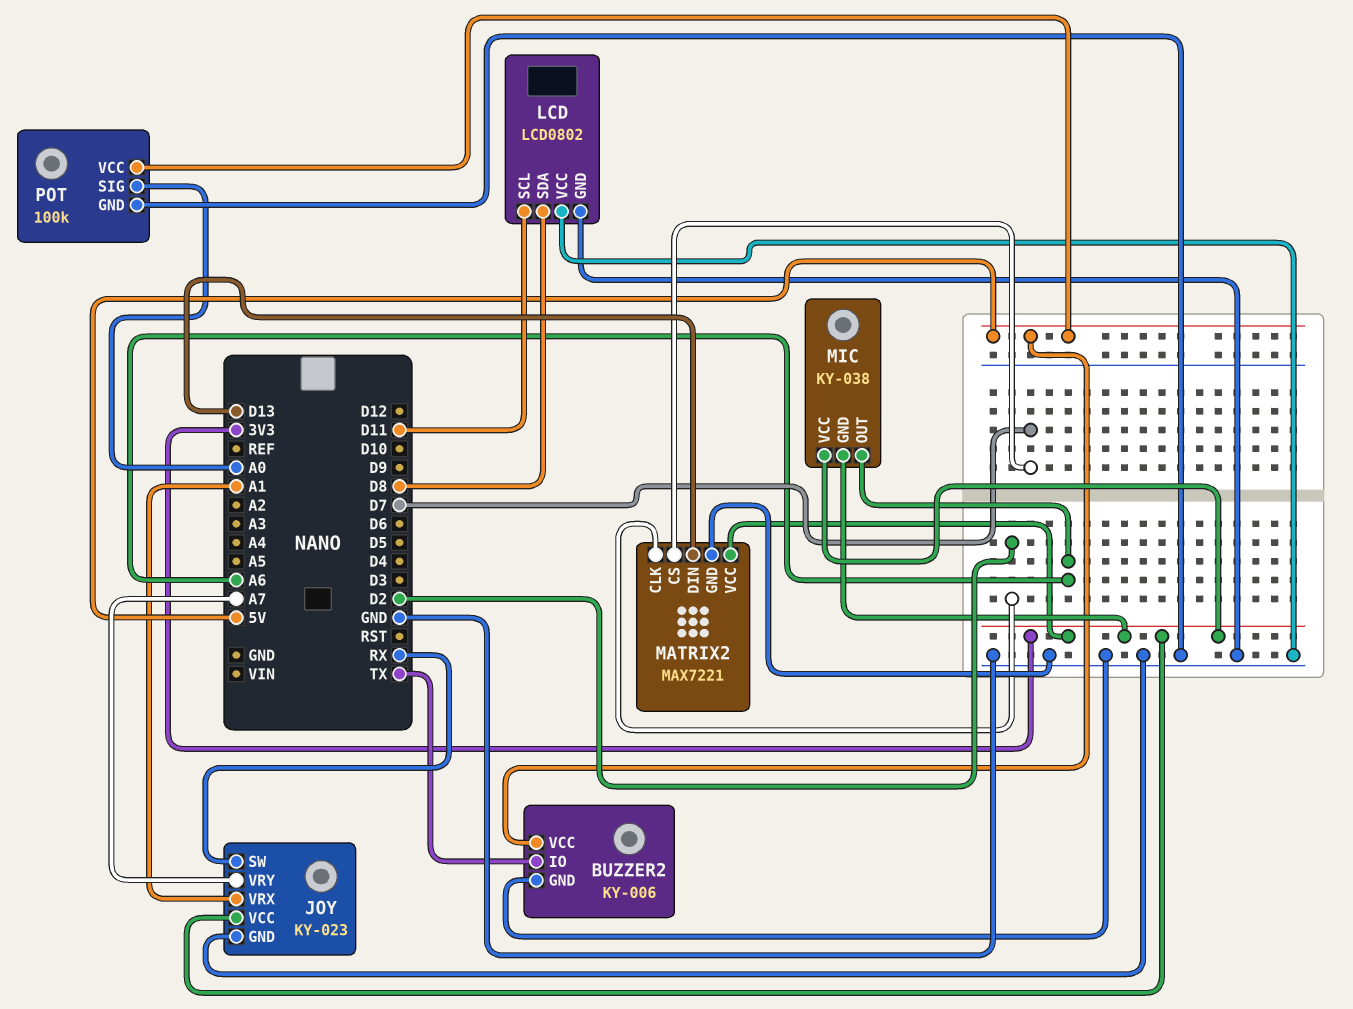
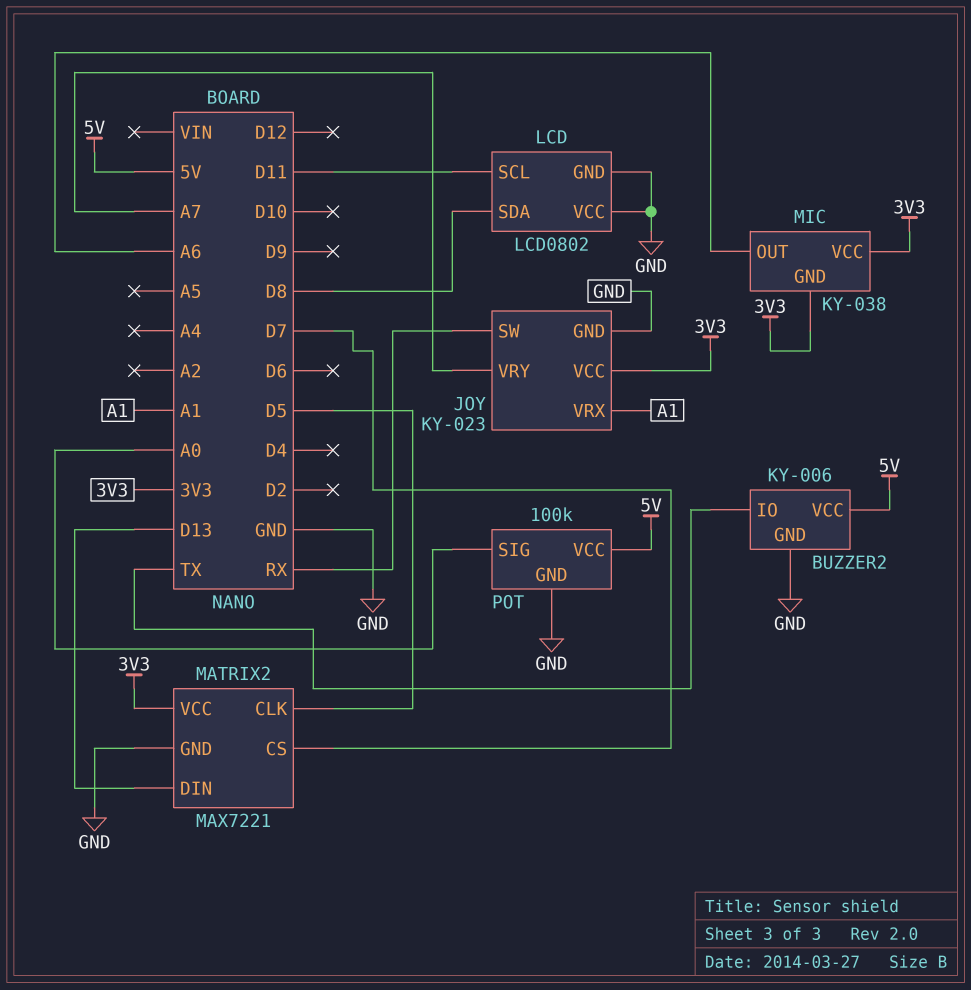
MATRIX2 pin CLK: D2 -> D5

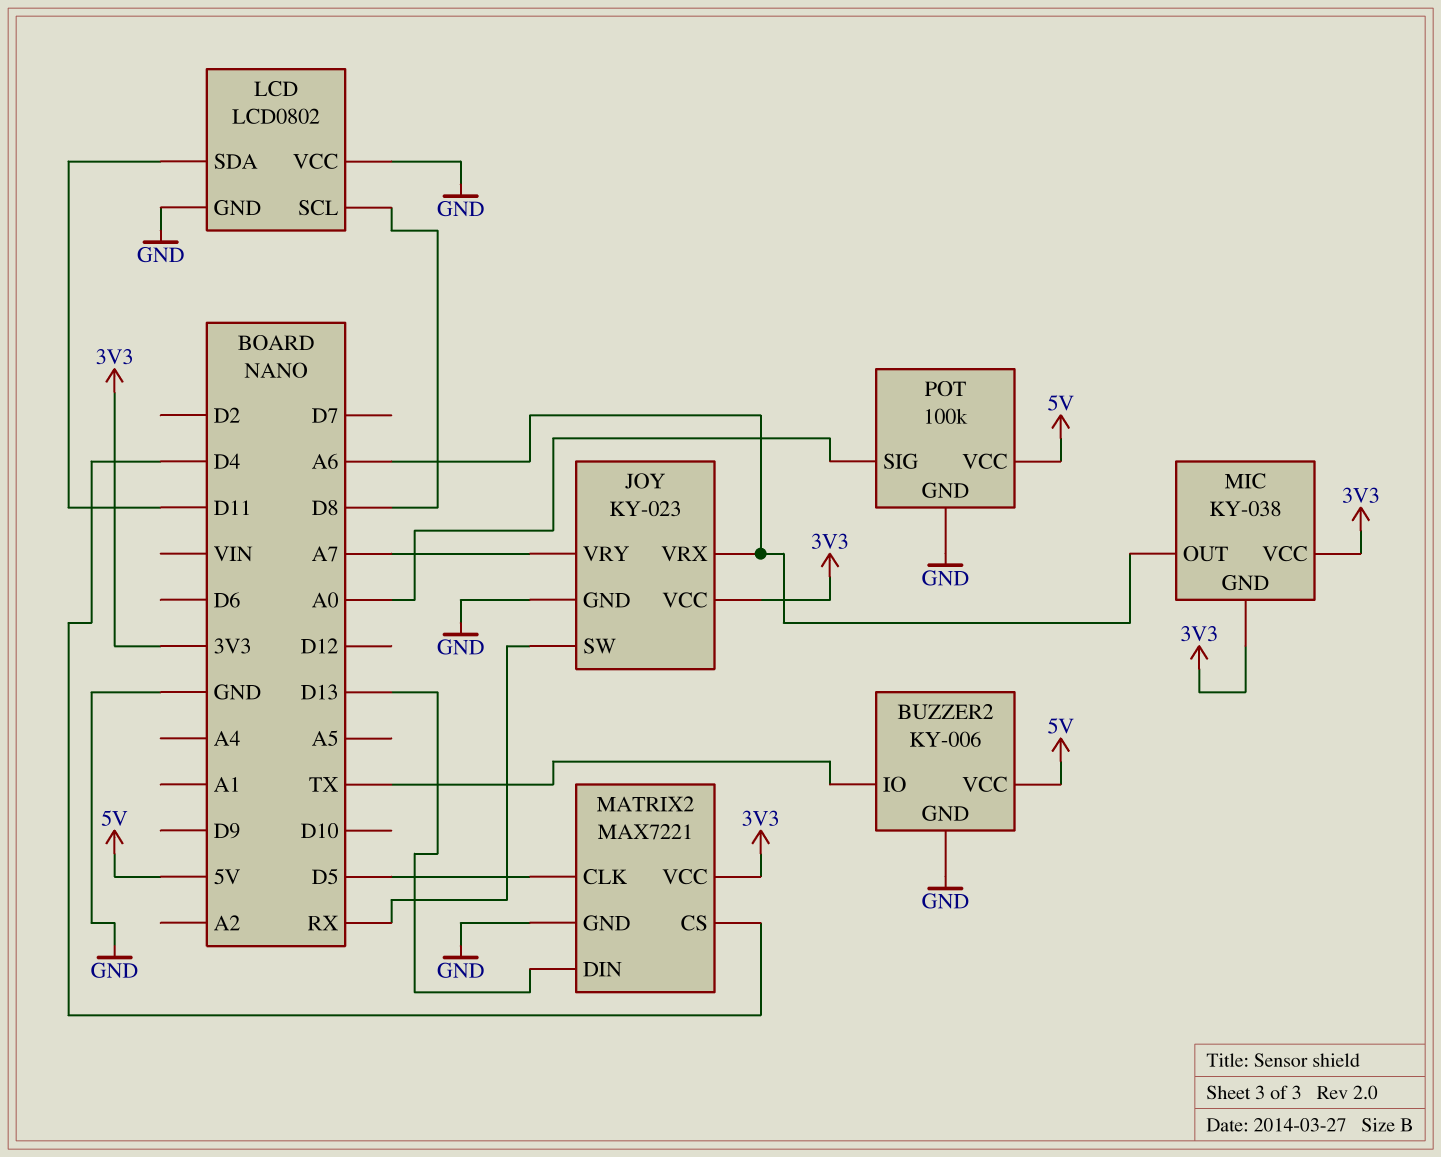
JOY pin VRX: A1 -> A6
LCD pin SCL: D11 -> D8
LCD pin SDA: D8 -> D11
MATRIX2 pin CS: D7 -> D4

